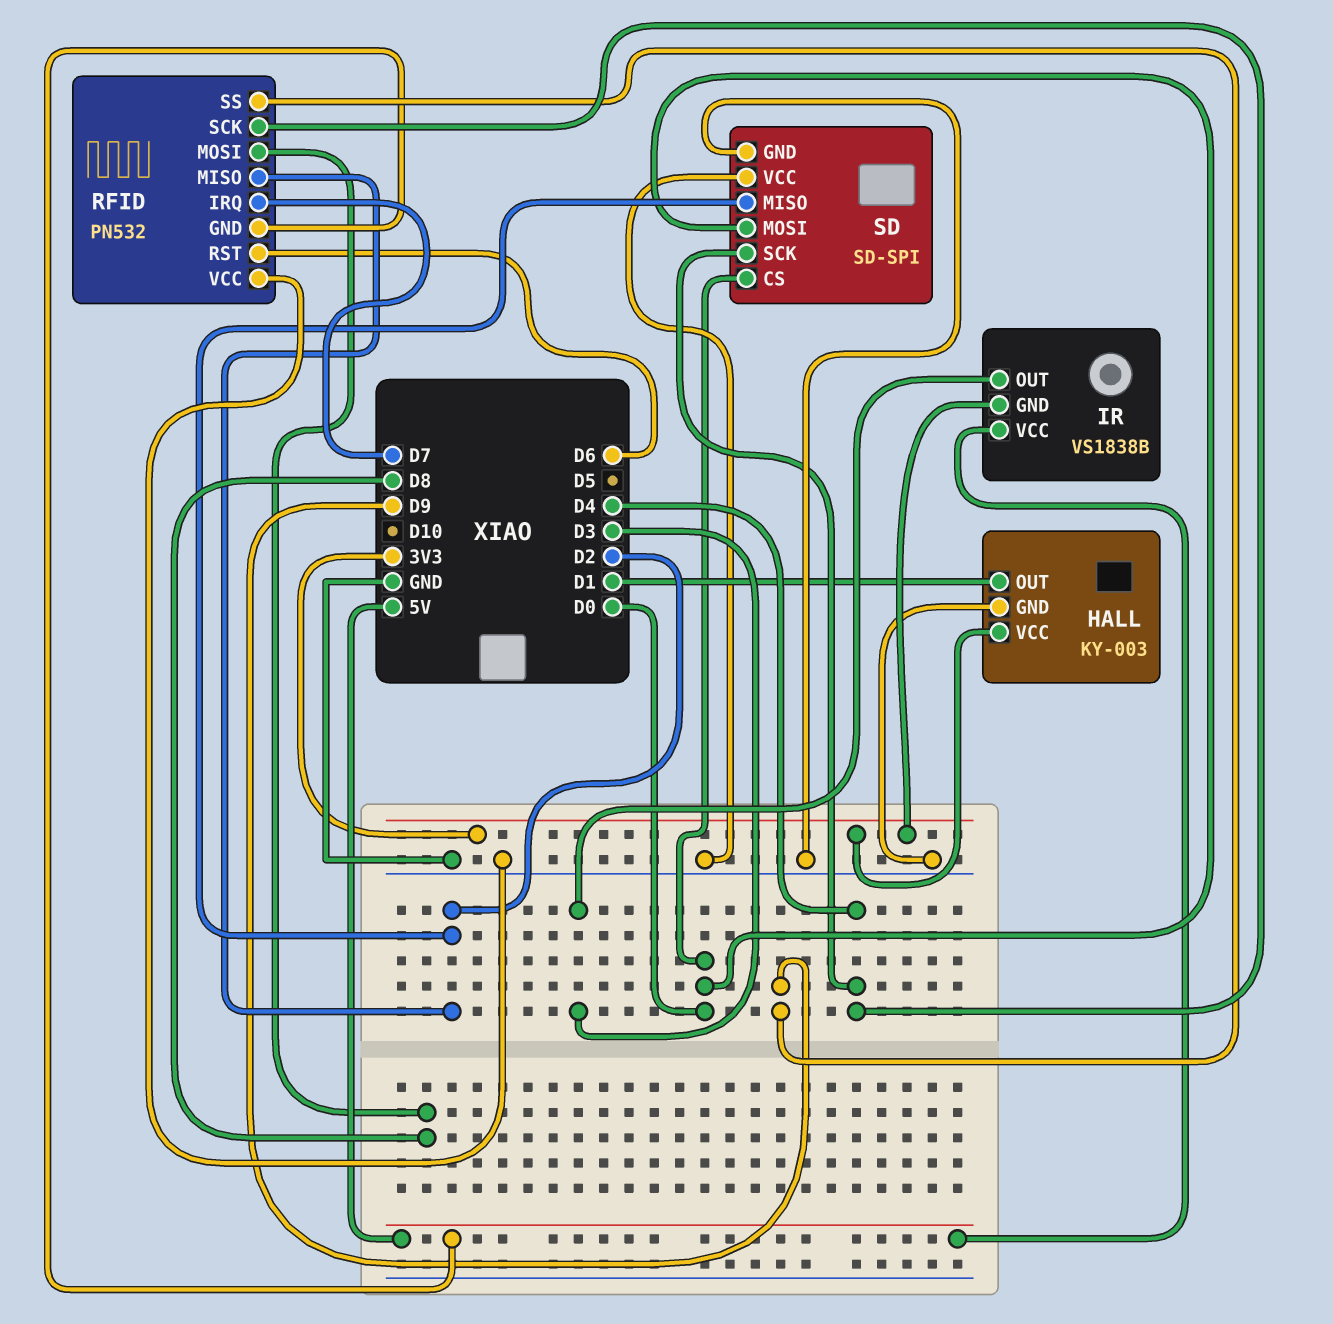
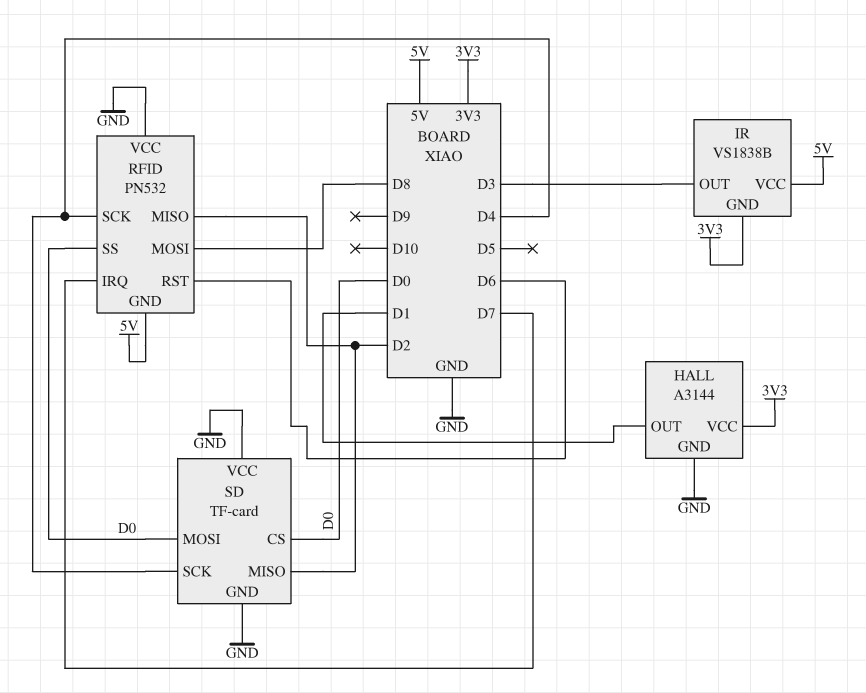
HALL: KY-003 -> A3144
RFID pin SS: D9 -> D0
SD: SD-SPI -> TF-card

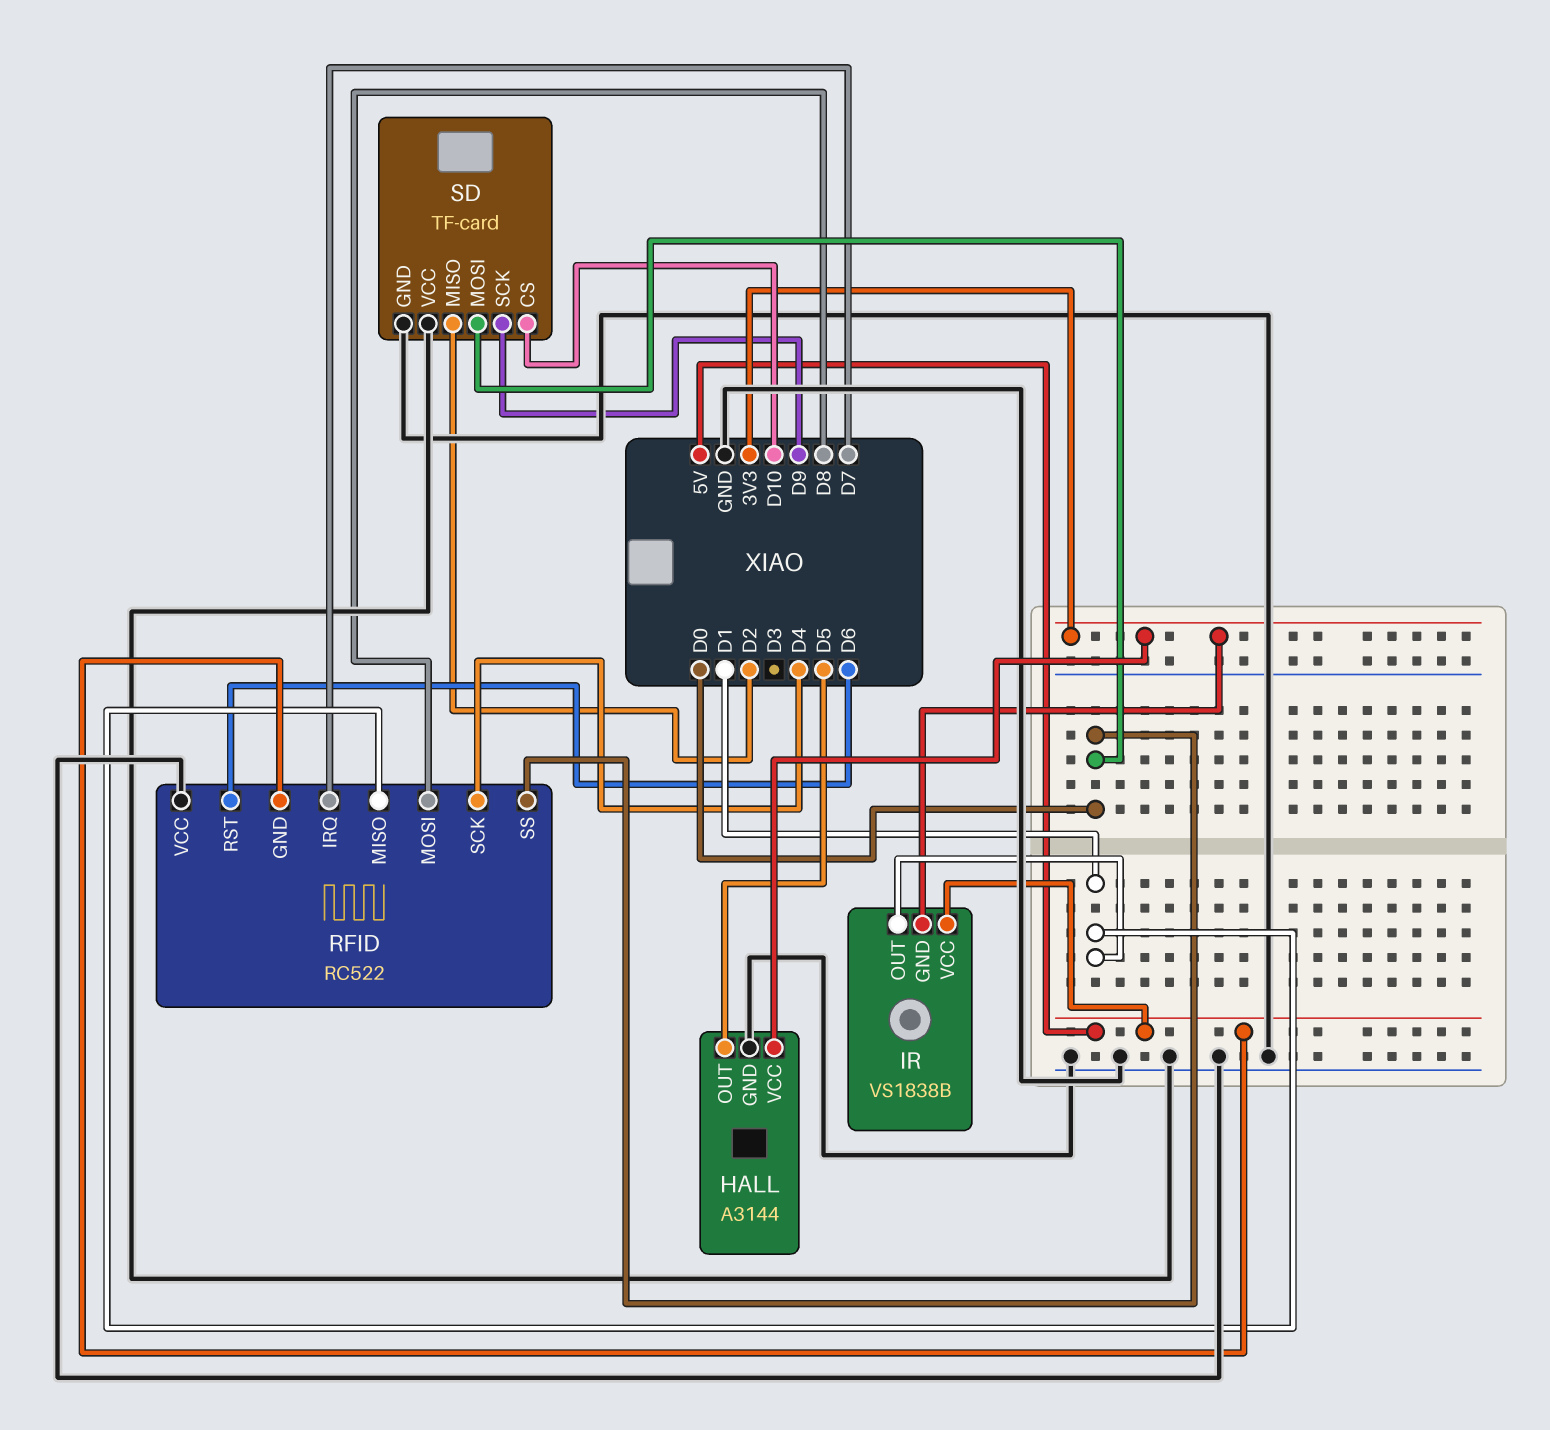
HALL pin OUT: D1 -> D5
IR pin OUT: D3 -> D1
RFID: PN532 -> RC522
RFID pin MISO: D2 -> D1
SD pin CS: D0 -> D10
SD pin SCK: D4 -> D9

